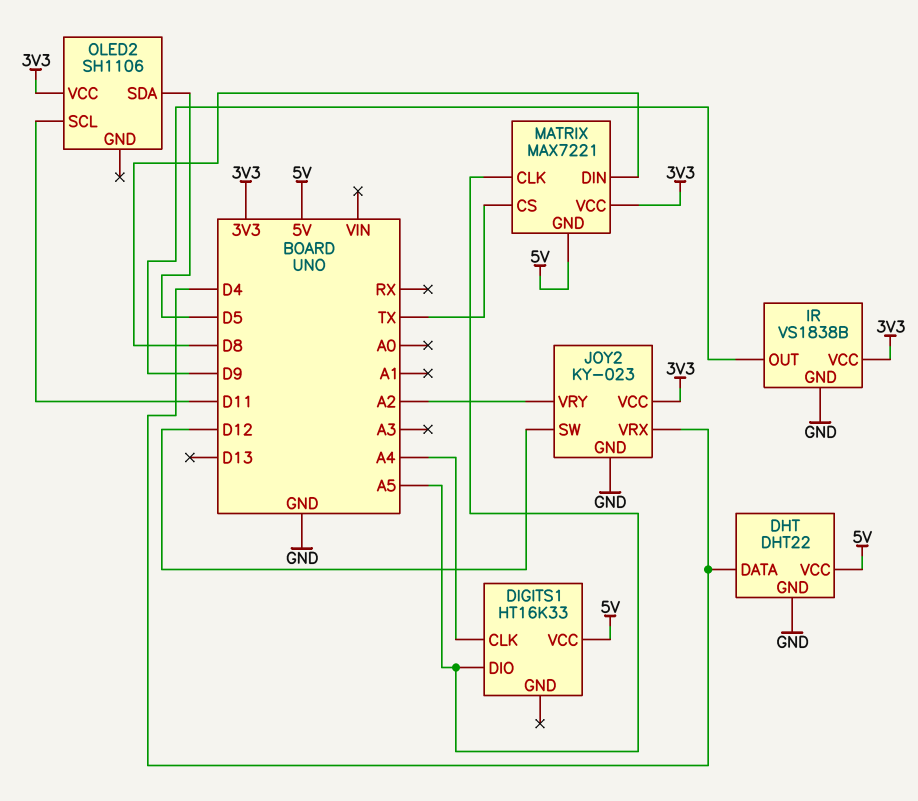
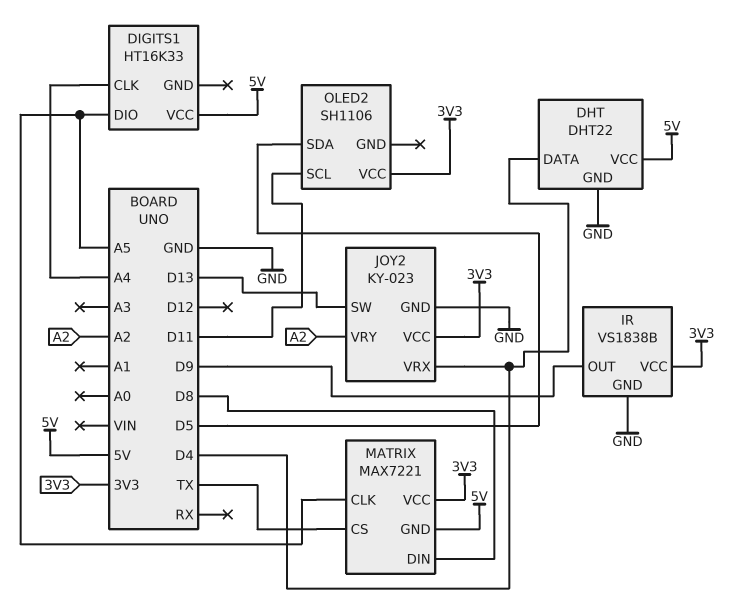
JOY2 pin SW: D12 -> D13

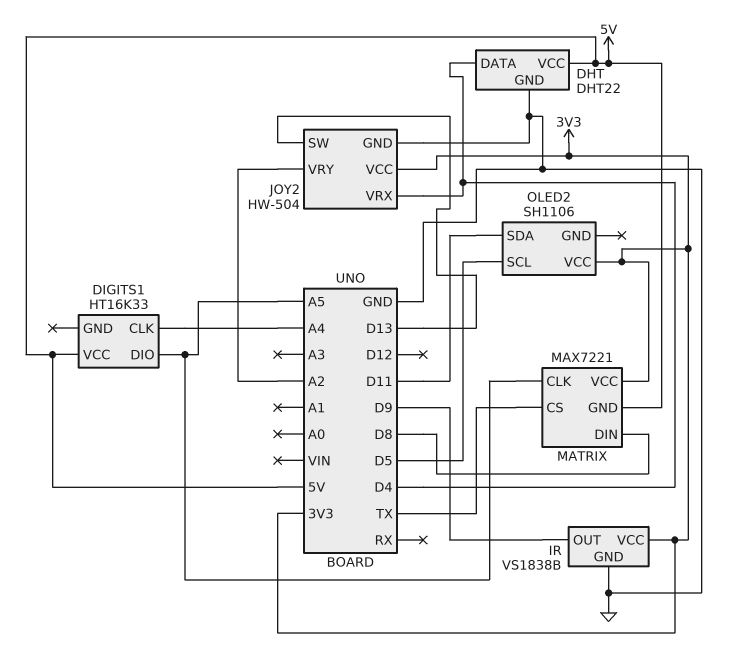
JOY2: KY-023 -> HW-504
OLED2 pin SCL: D11 -> D5
OLED2 pin SDA: D5 -> D11

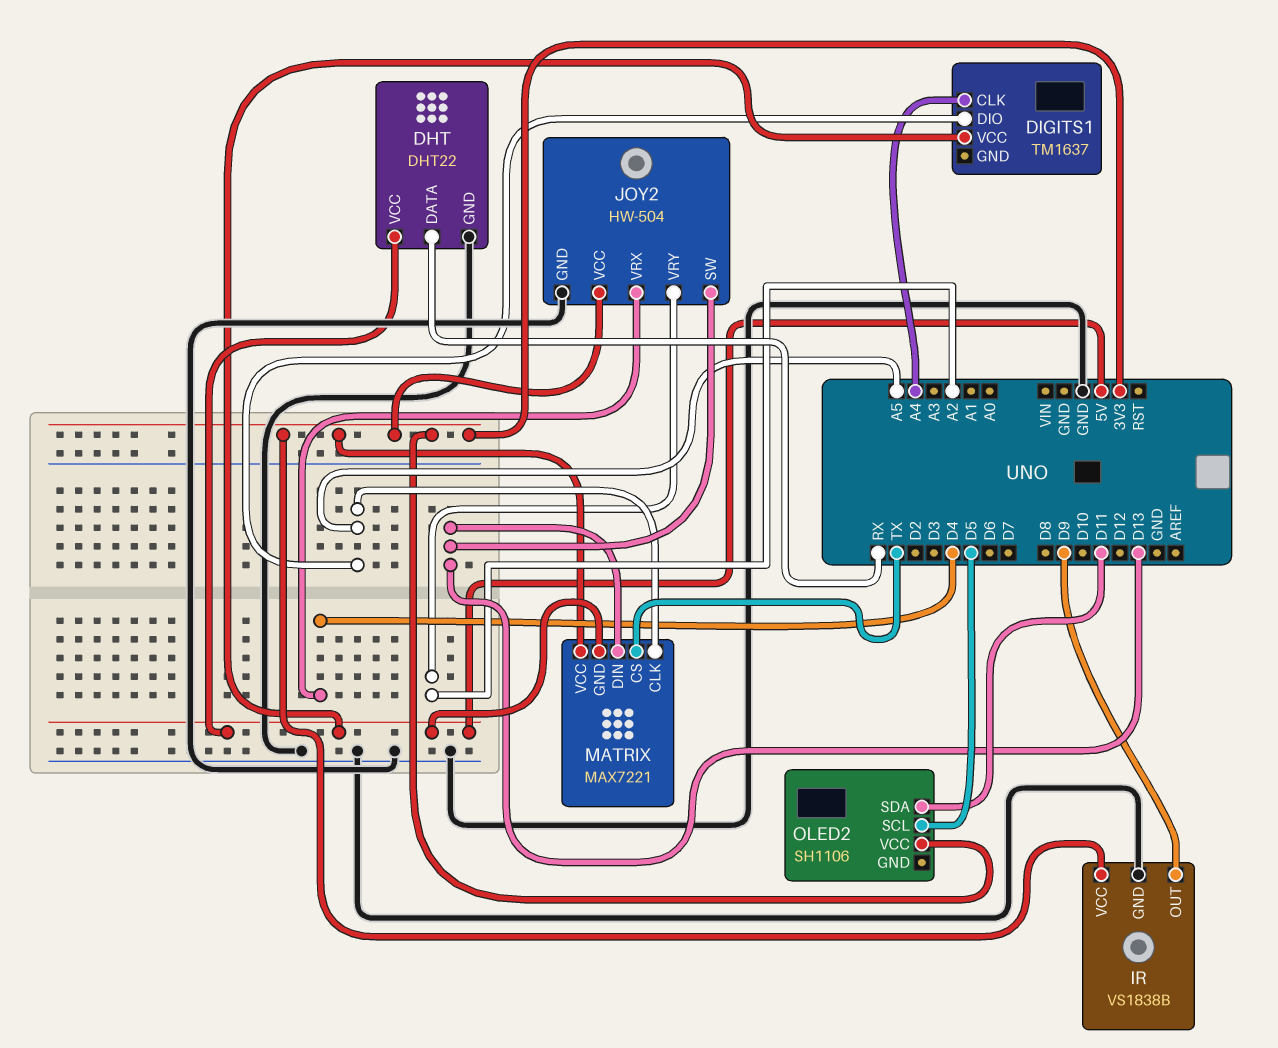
DHT pin DATA: D4 -> RX
DIGITS1: HT16K33 -> TM1637
MATRIX pin DIN: D8 -> D13

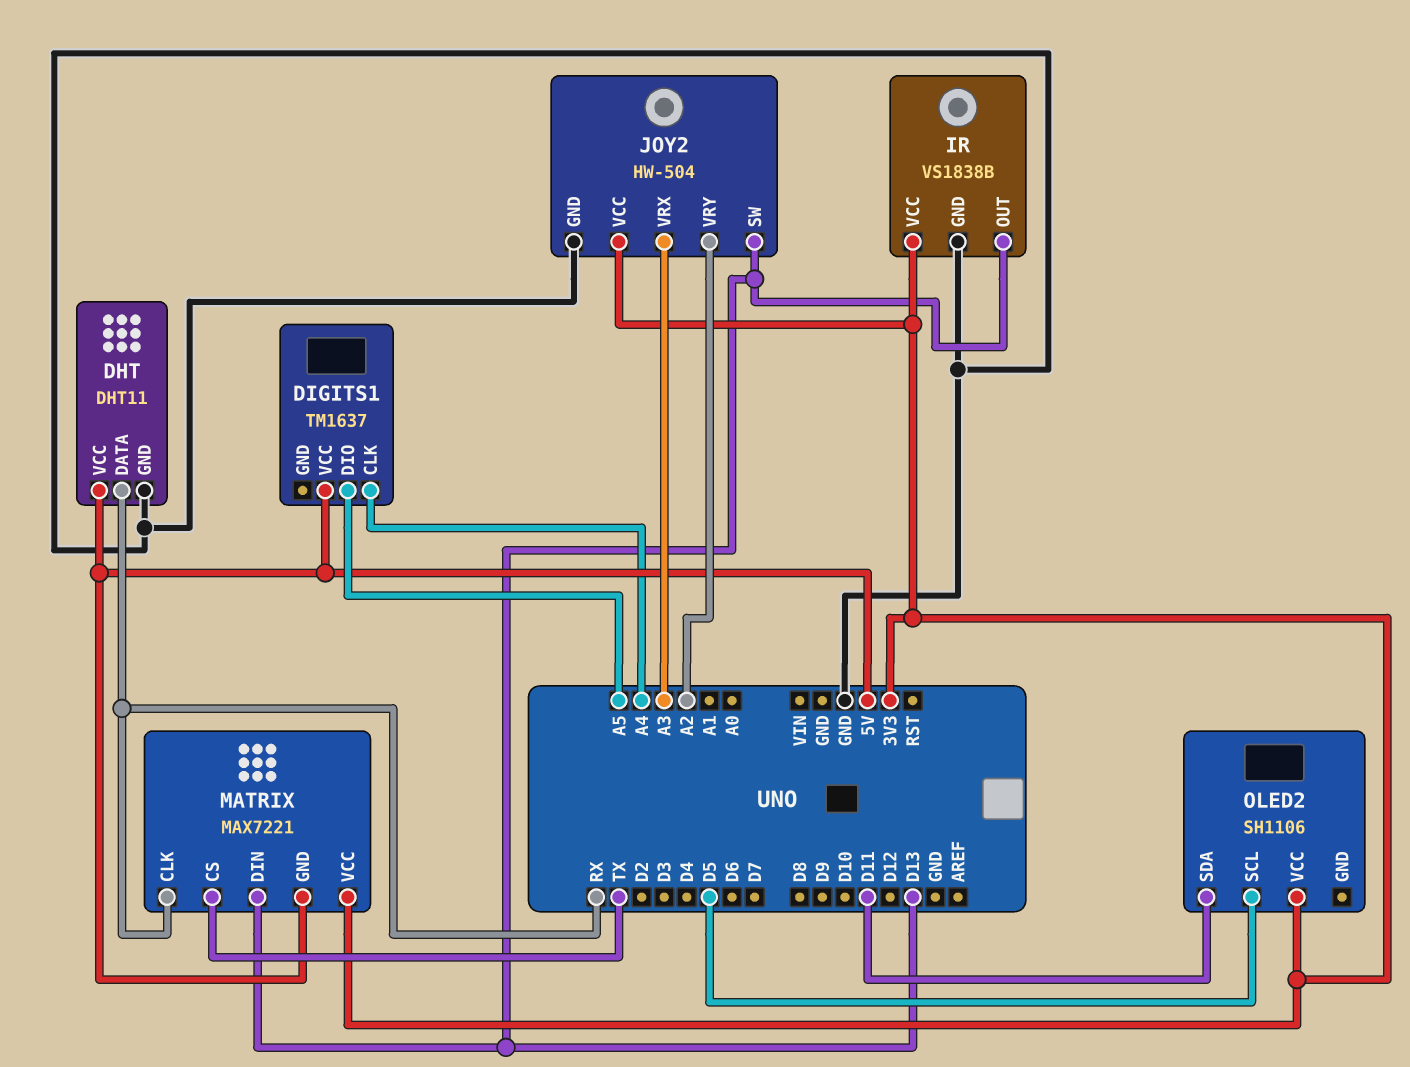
DHT: DHT22 -> DHT11
IR pin OUT: D9 -> D13
JOY2 pin VRX: D4 -> A3
MATRIX pin CLK: A5 -> RX

